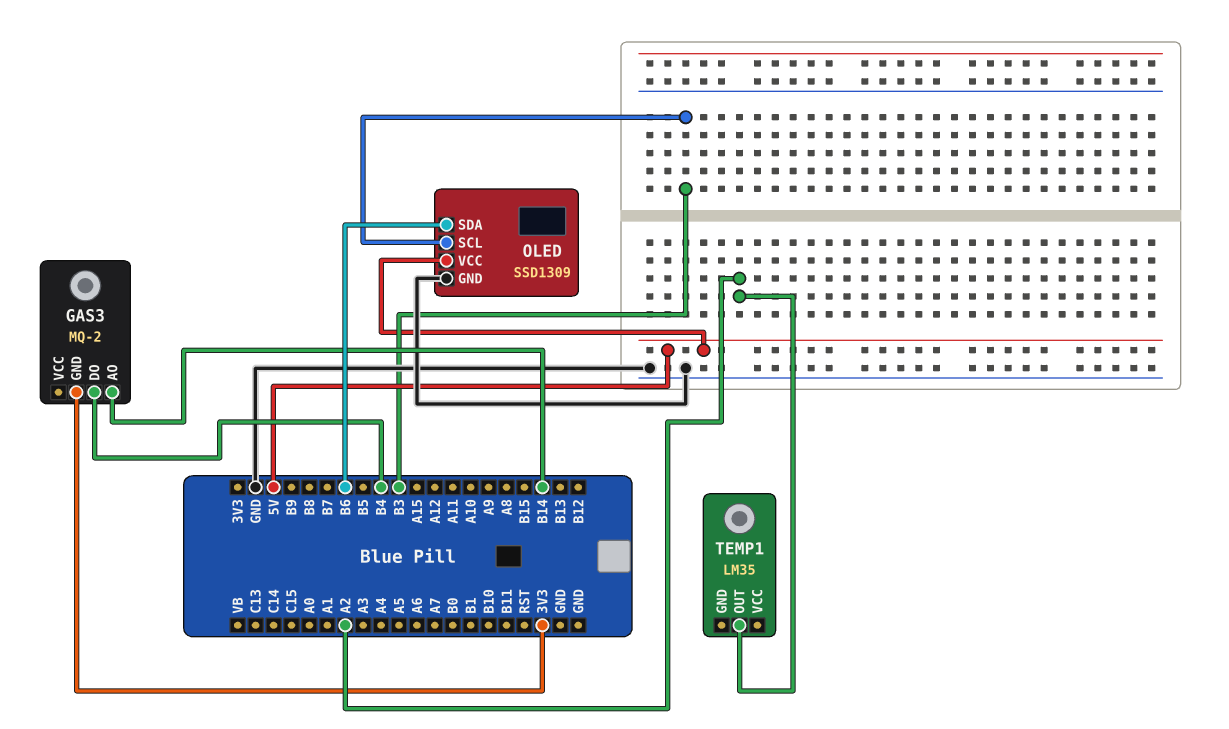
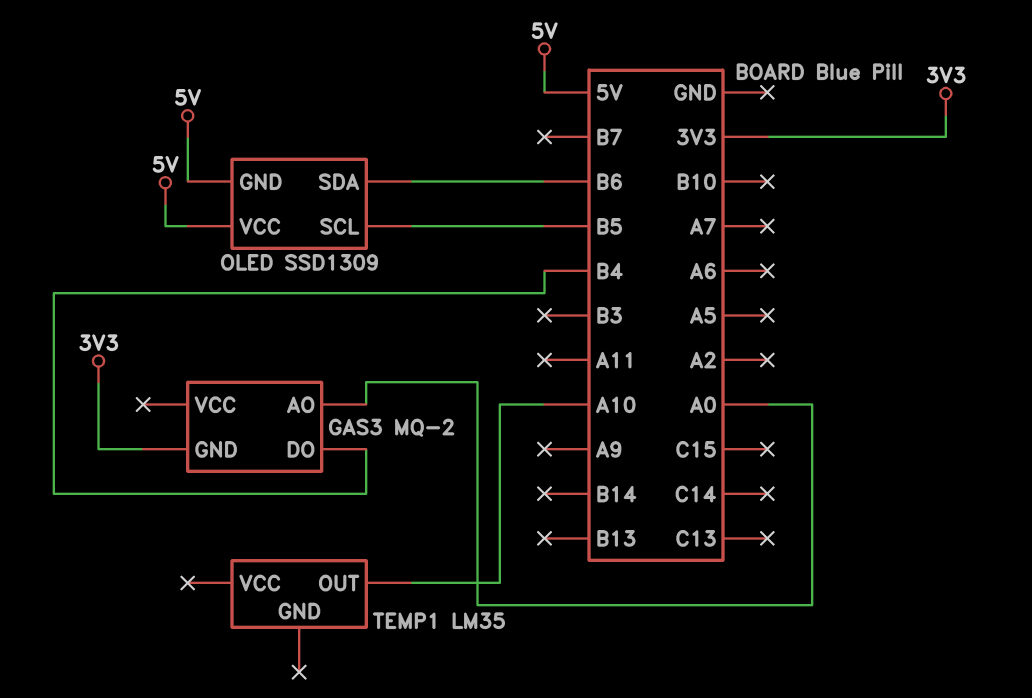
GAS3 pin AO: B14 -> A0
OLED pin GND: GND -> 5V
OLED pin SCL: B3 -> B5
TEMP1 pin OUT: A2 -> A10

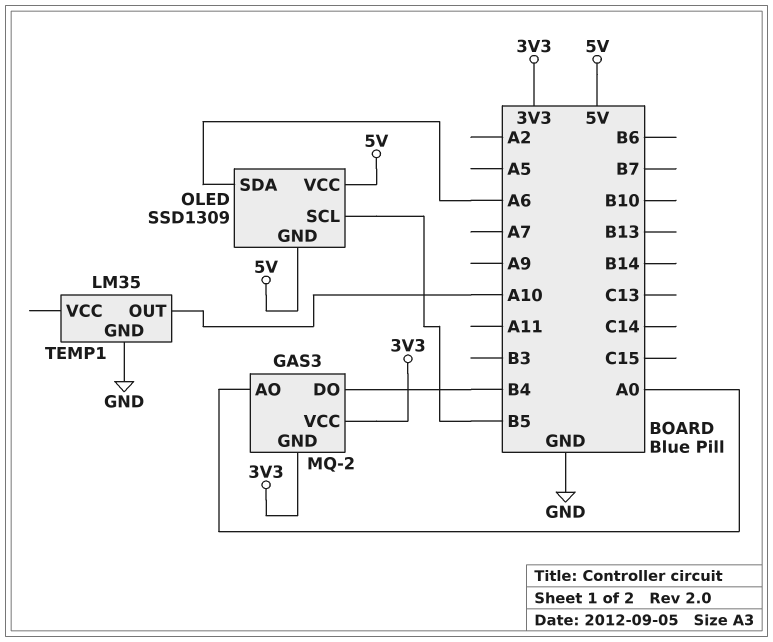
GAS3 pin VCC: none -> 3V3
OLED pin SDA: B6 -> A6
TEMP1 pin GND: none -> GND

